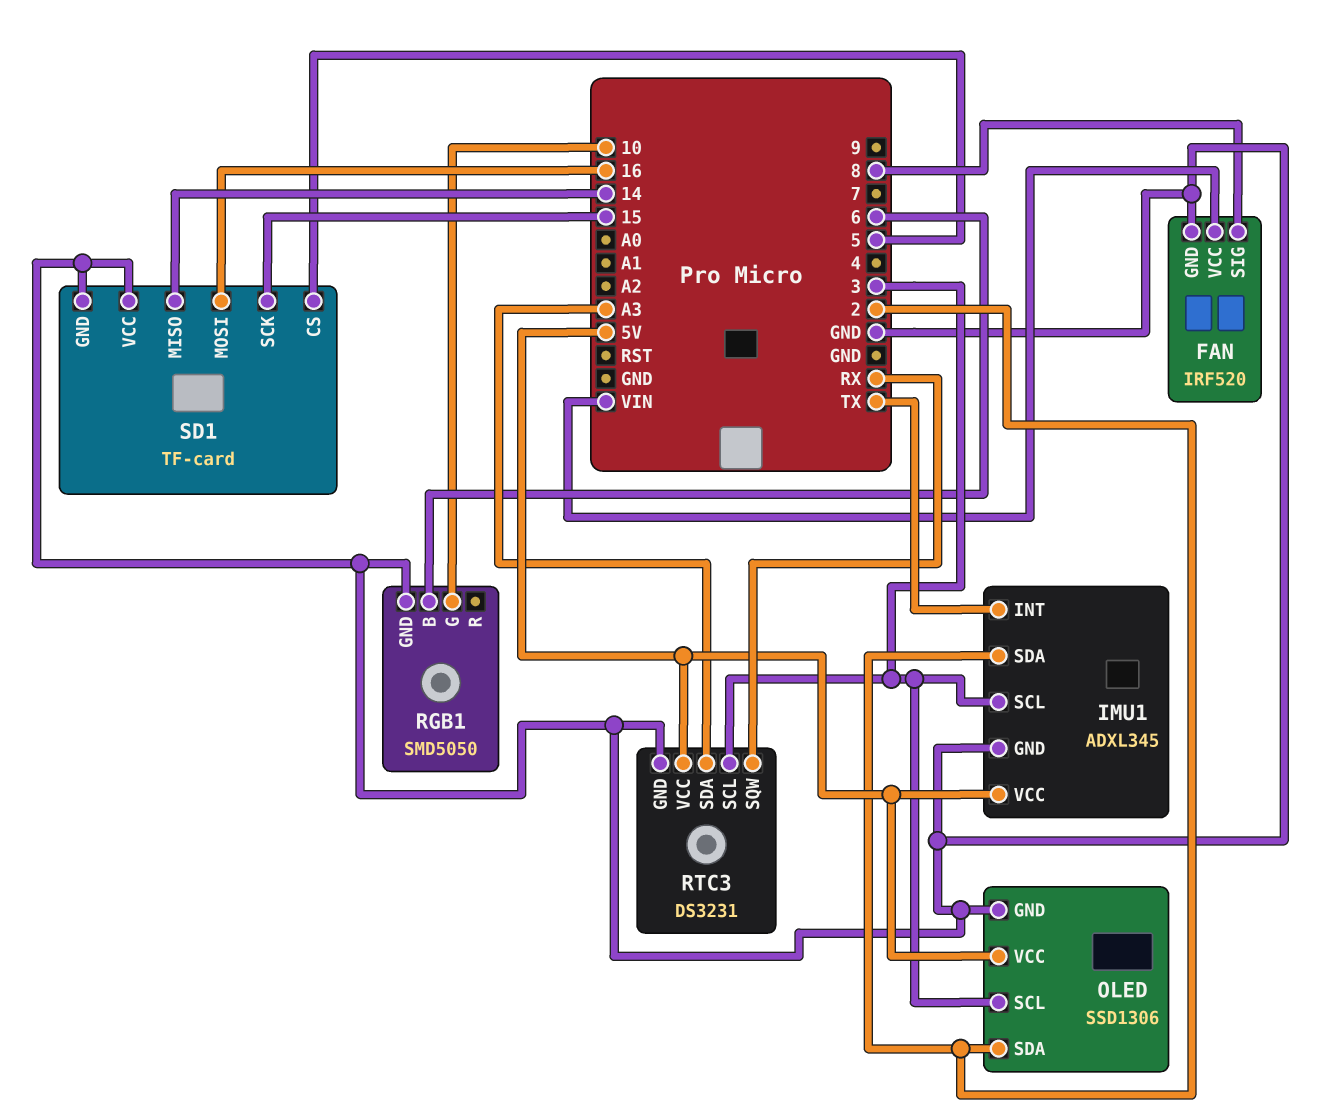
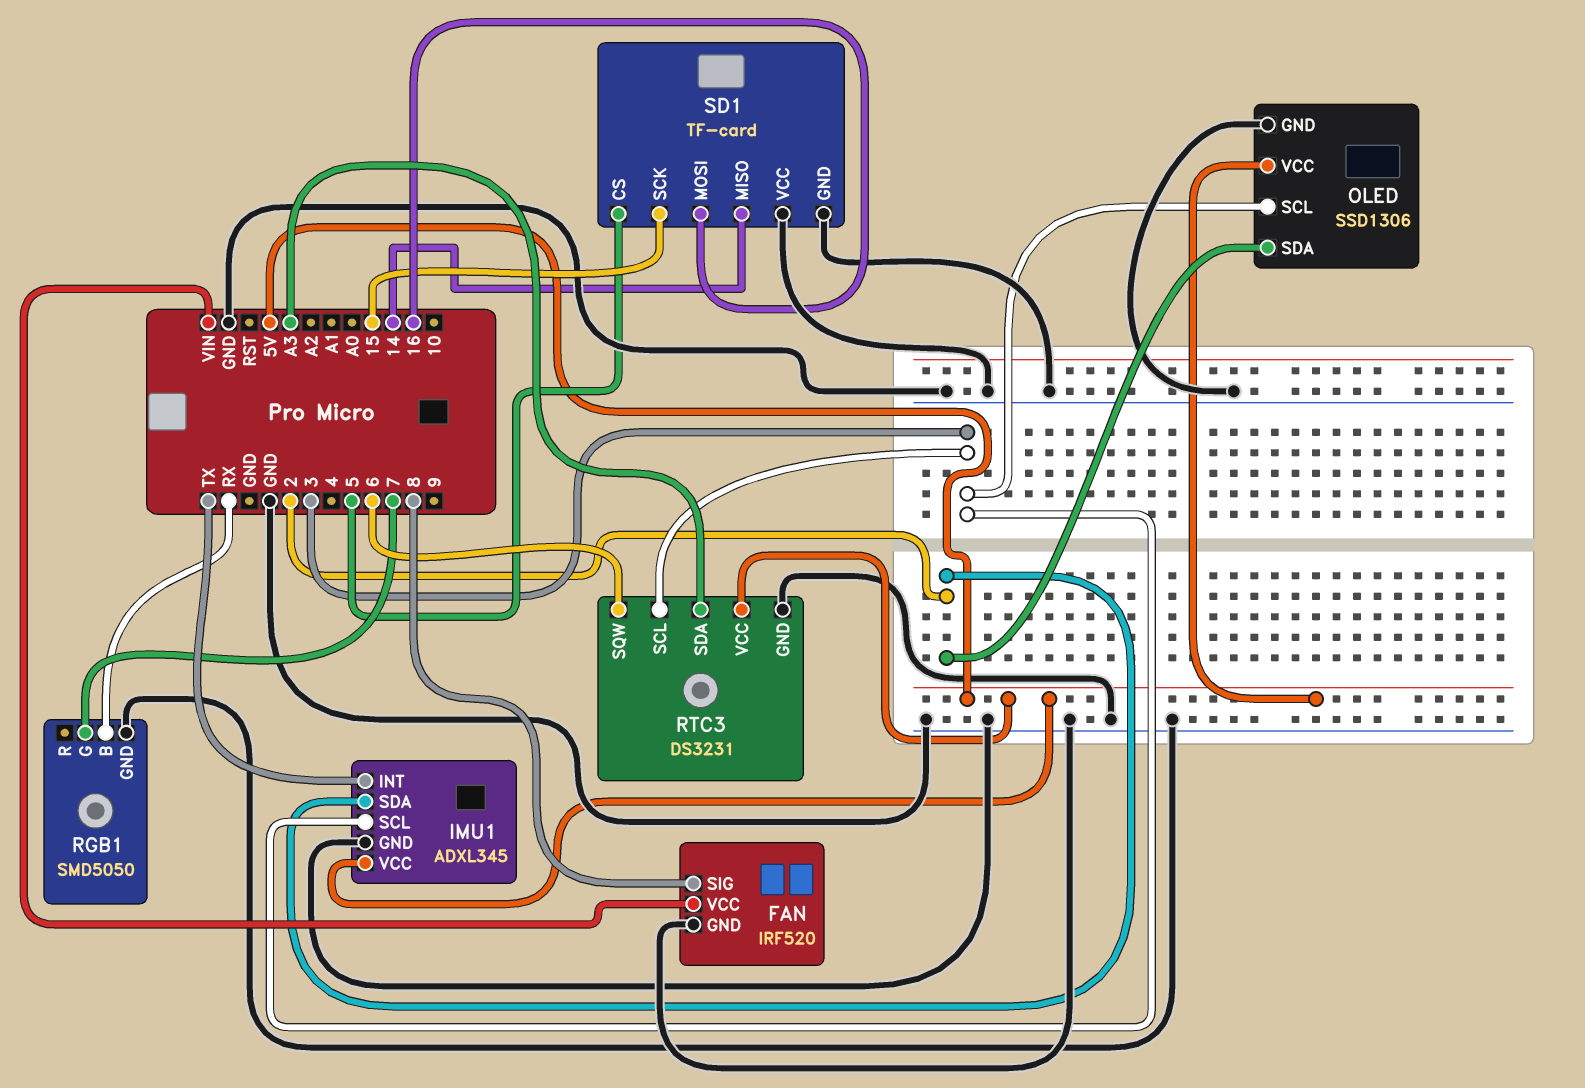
RGB1 pin B: 6 -> RX
RGB1 pin G: 10 -> 7
RTC3 pin SQW: RX -> 6

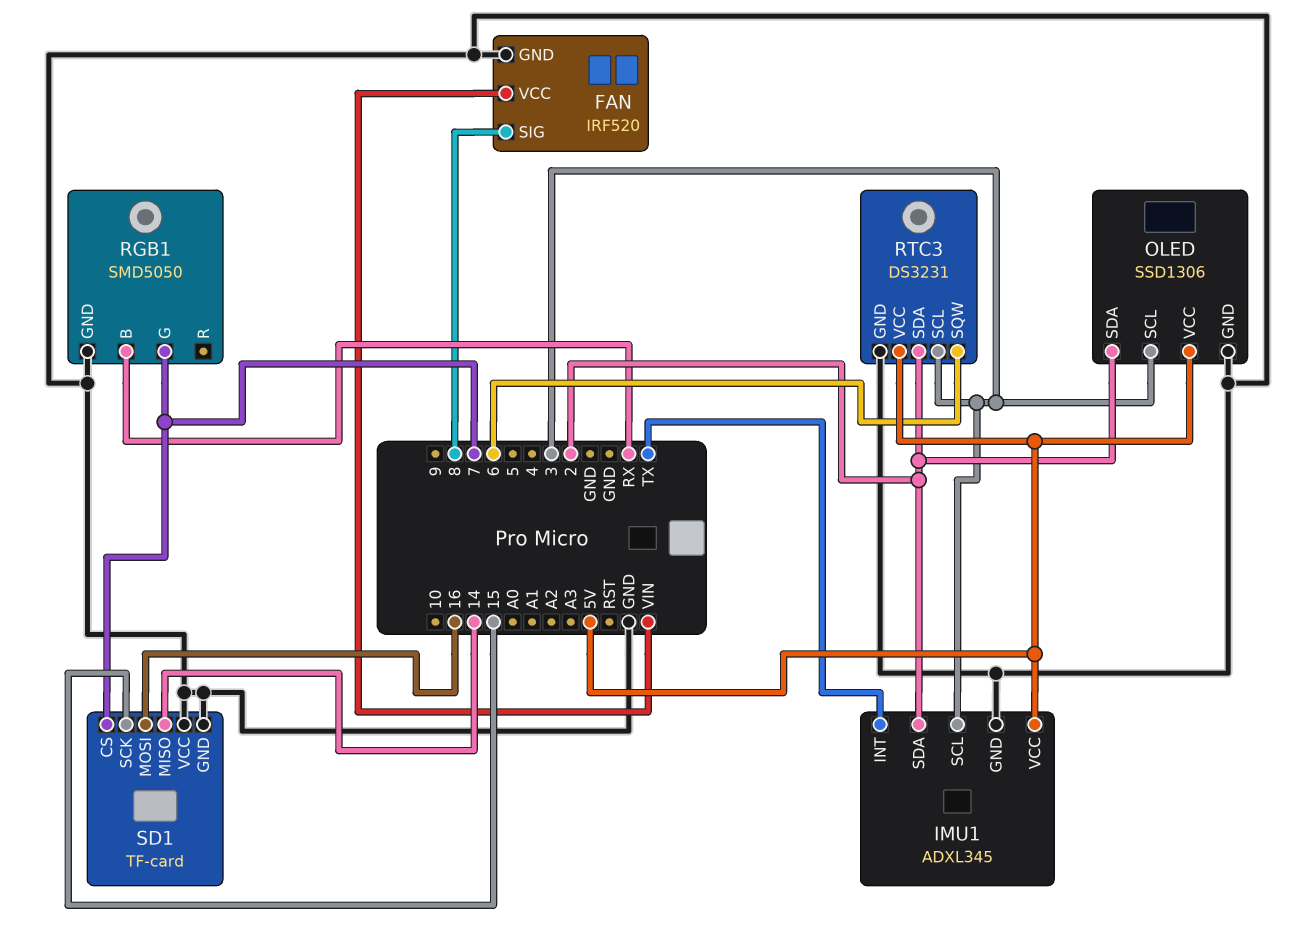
RTC3 pin SDA: A3 -> 2
SD1 pin CS: 5 -> 7

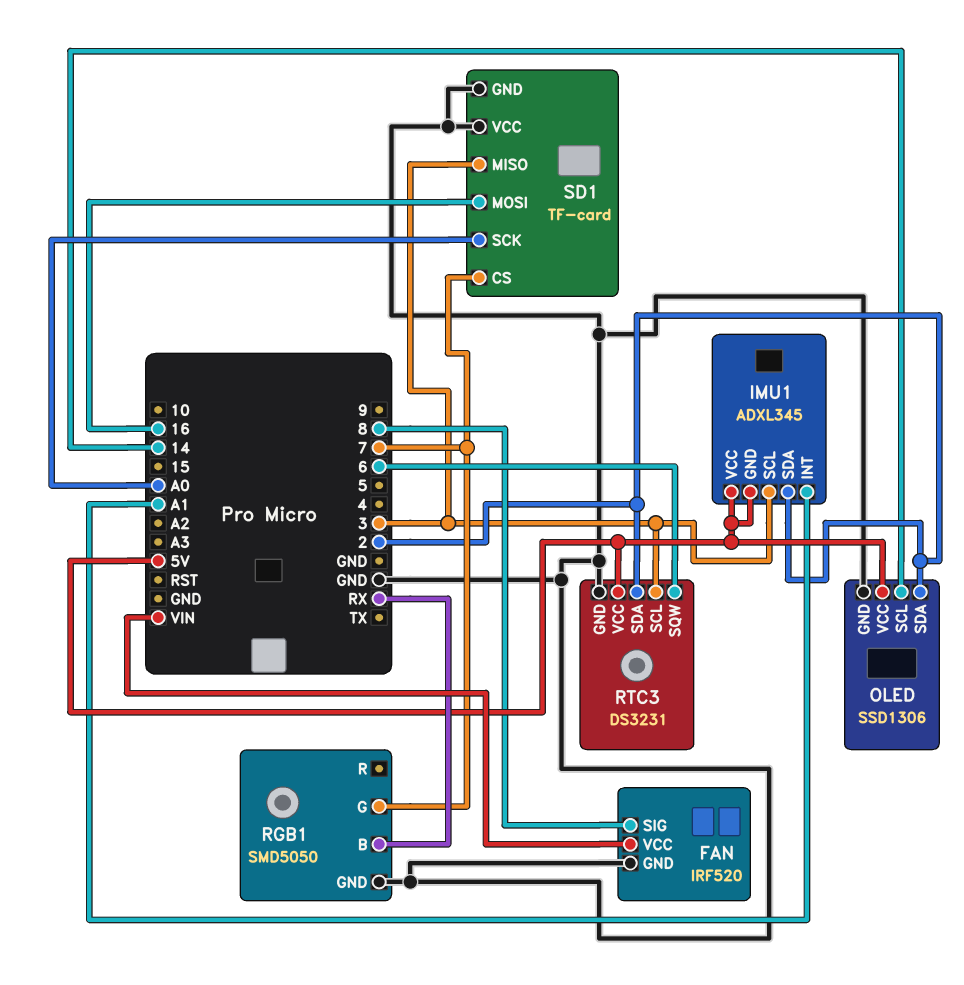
IMU1 pin GND: GND -> 5V
IMU1 pin INT: TX -> A1
OLED pin SCL: 3 -> 14
SD1 pin MISO: 14 -> 3
SD1 pin SCK: 15 -> A0

